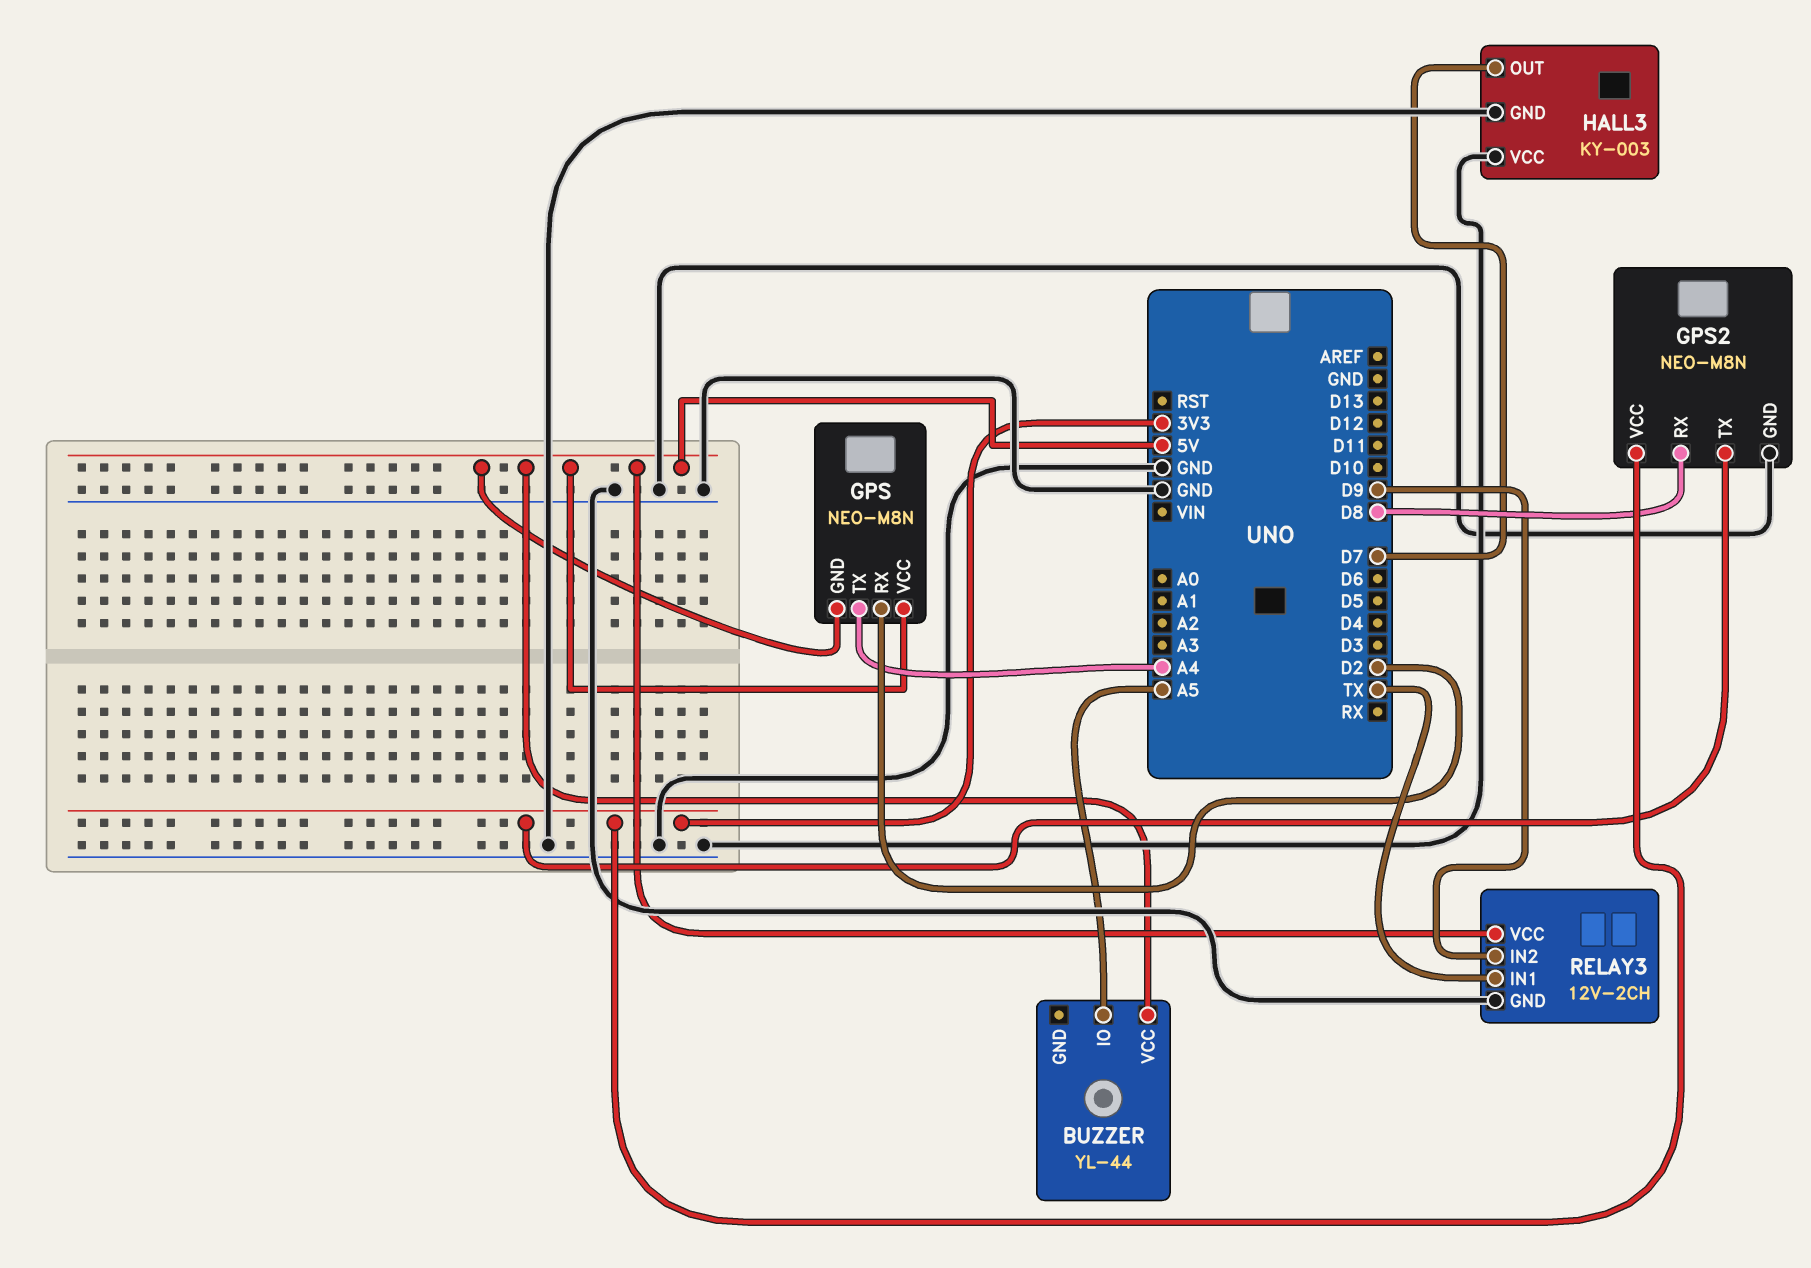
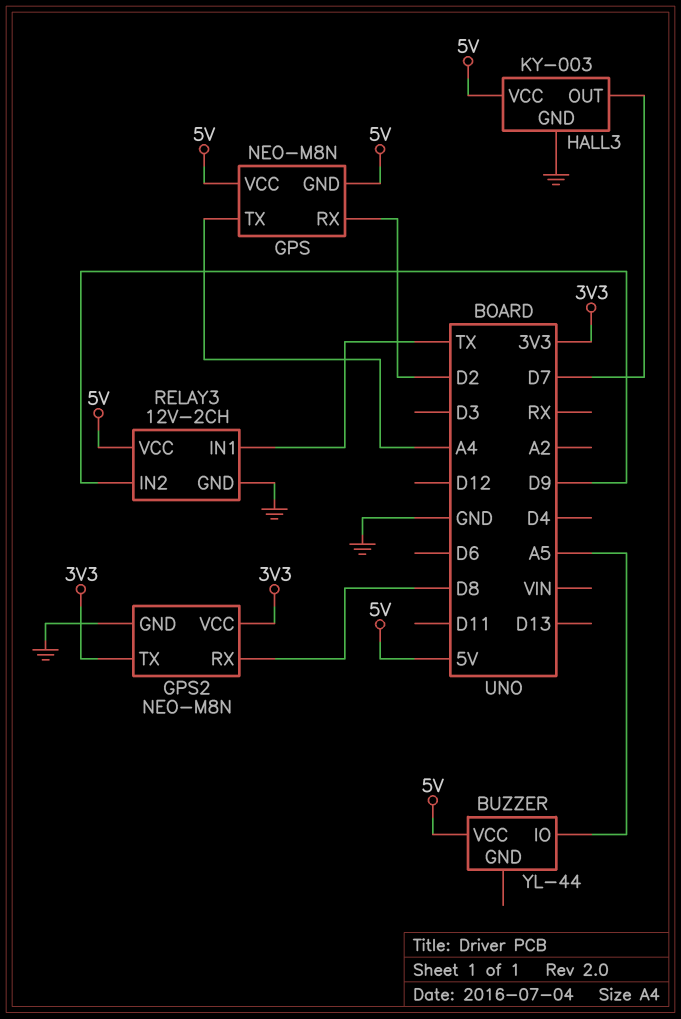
HALL3 pin VCC: GND -> 5V

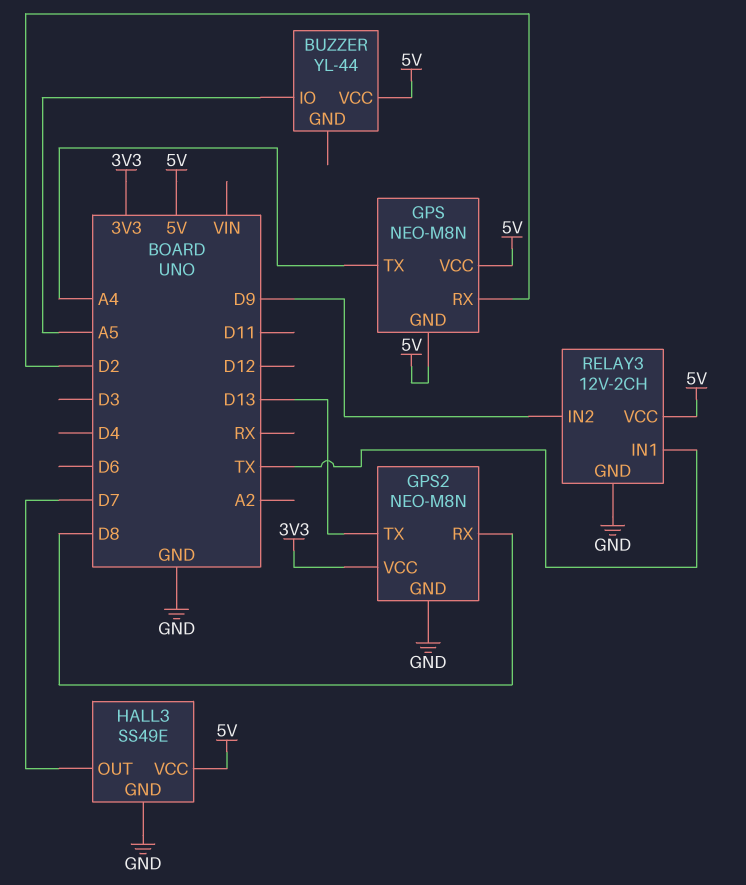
GPS2 pin TX: 3V3 -> D13
HALL3: KY-003 -> SS49E

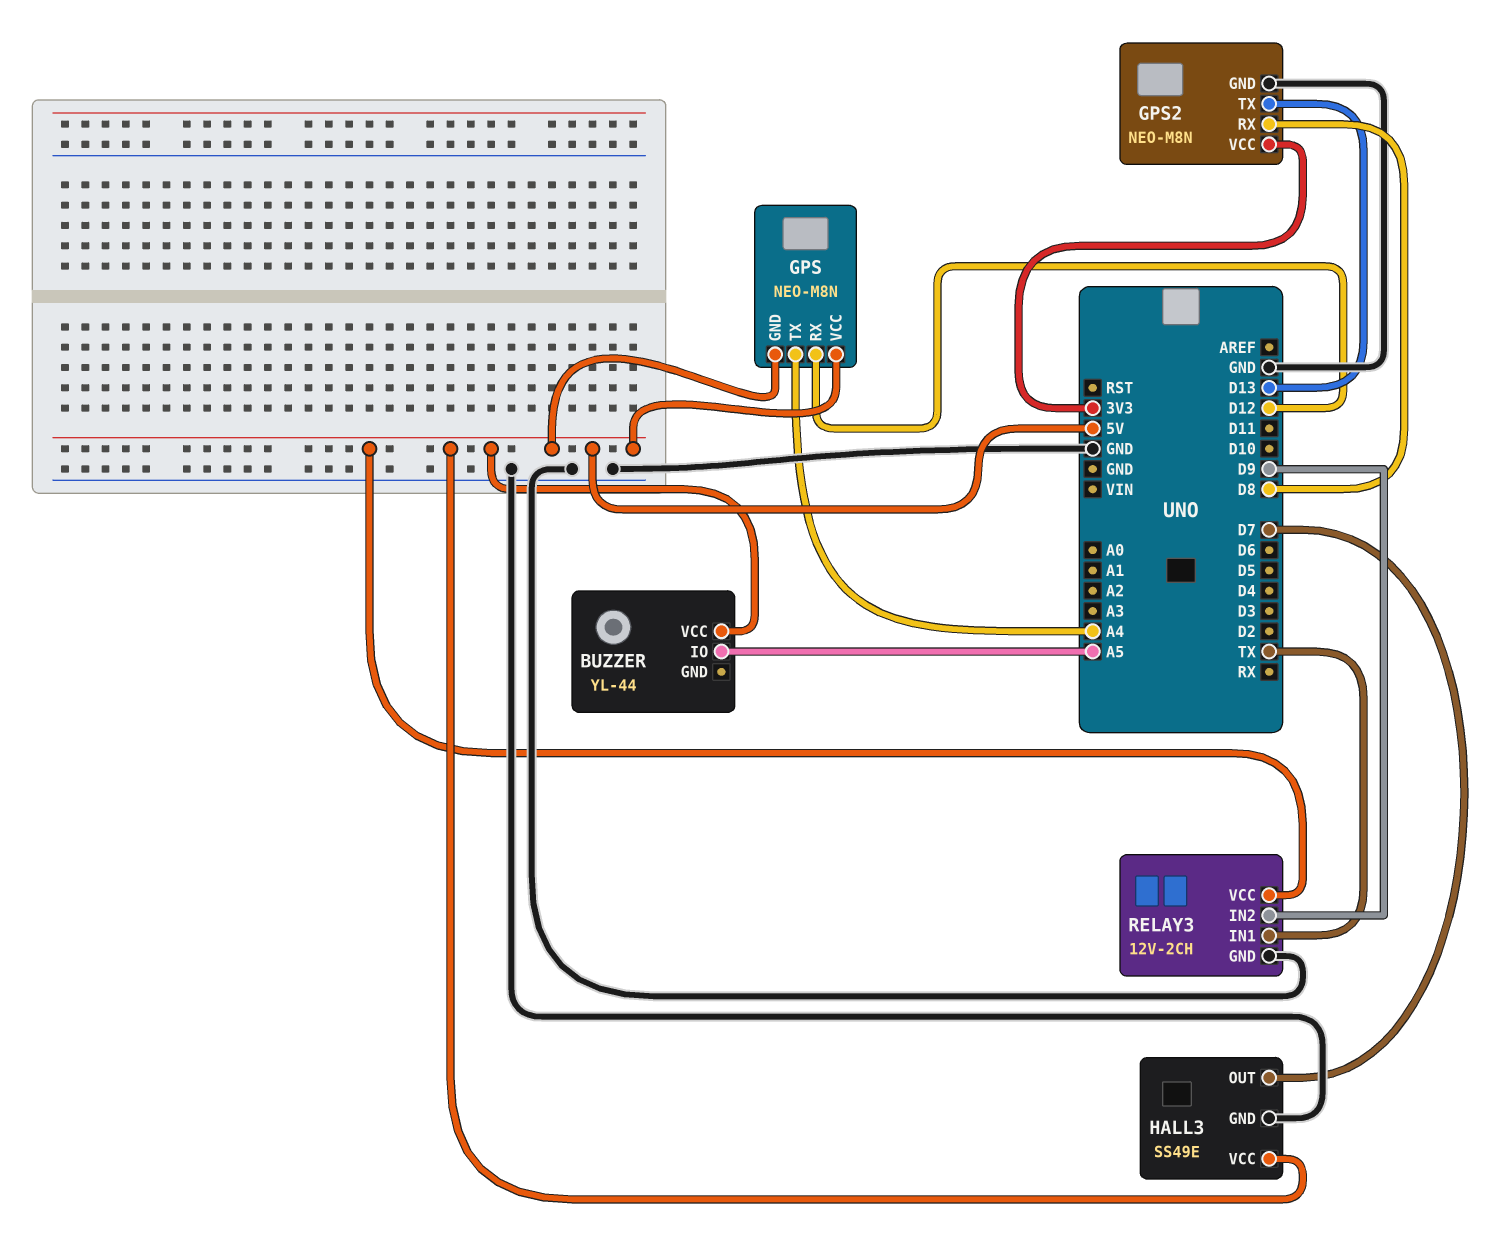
GPS pin RX: D2 -> D12

